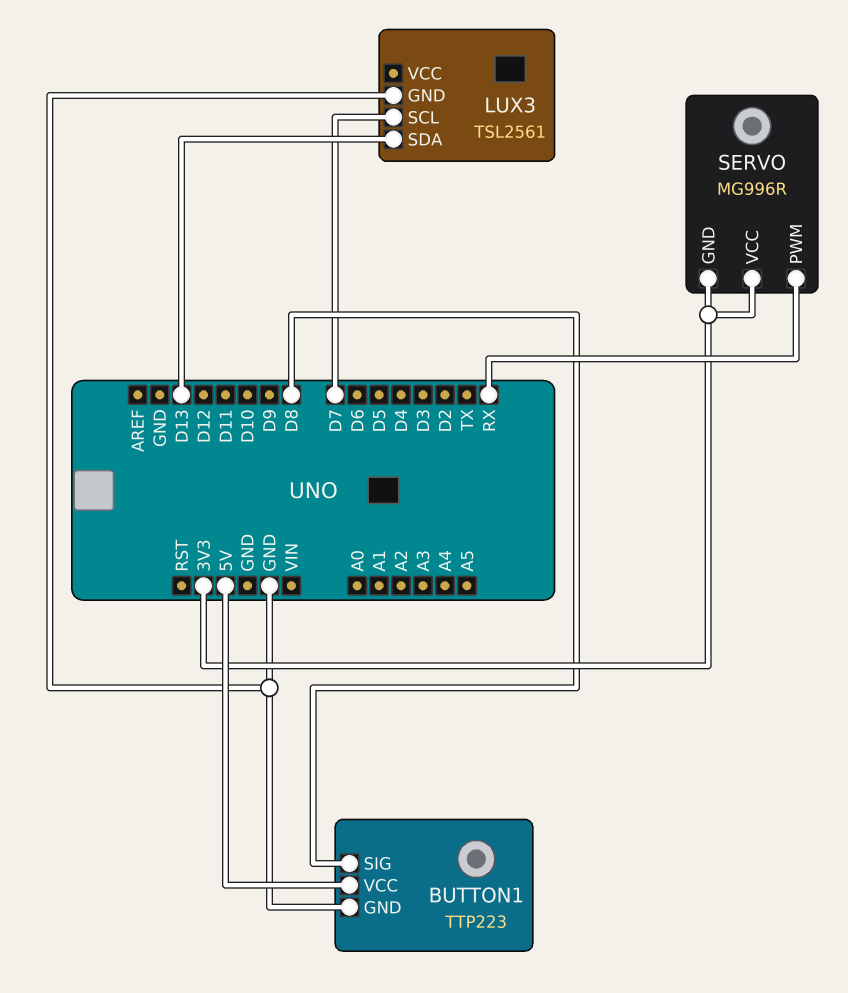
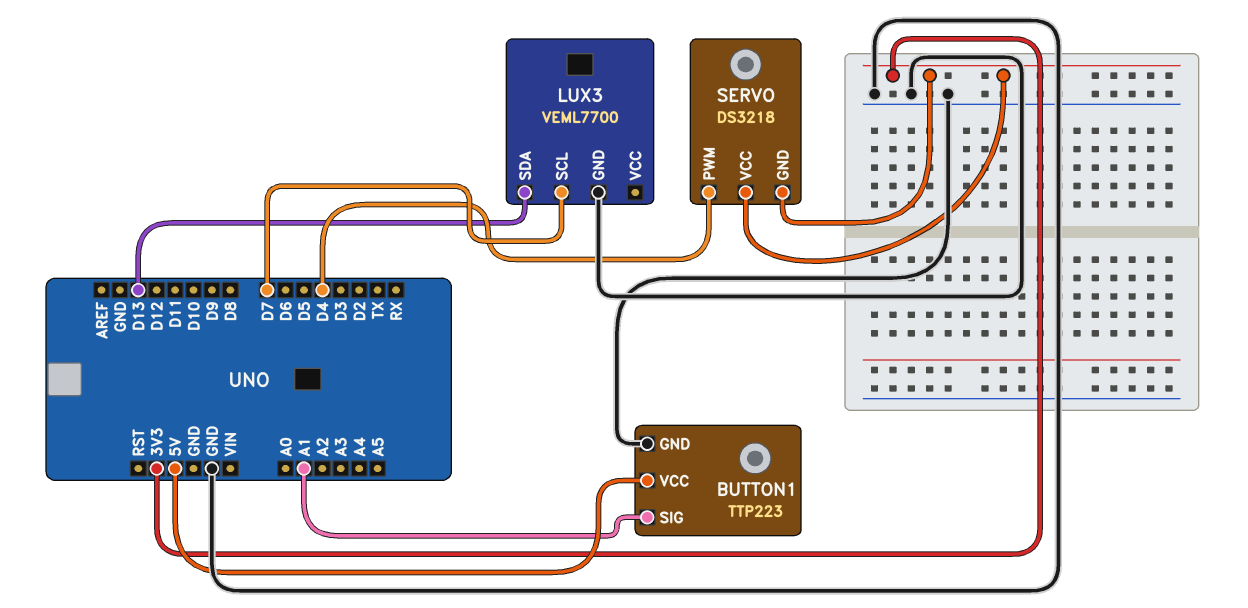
BUTTON1 pin SIG: D8 -> A1
LUX3: TSL2561 -> VEML7700
SERVO: MG996R -> DS3218
SERVO pin PWM: RX -> D4

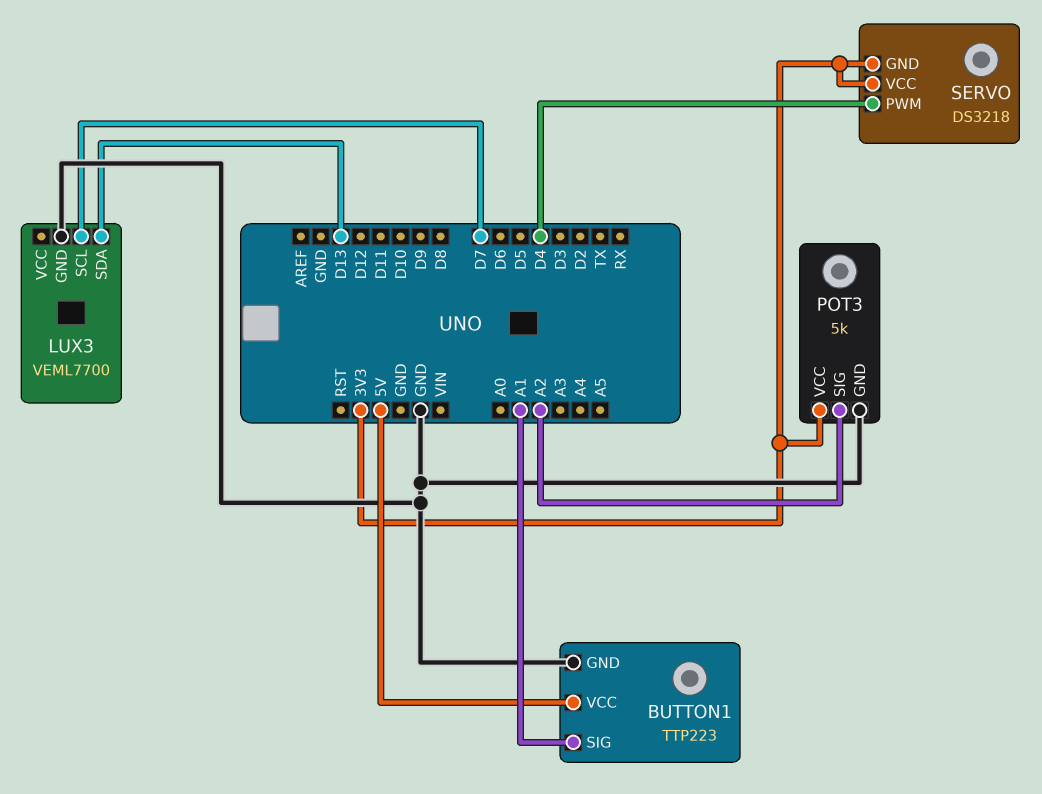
POT3: none -> 5k
POT3 pin GND: none -> GND
POT3 pin SIG: none -> A2
POT3 pin VCC: none -> 3V3

